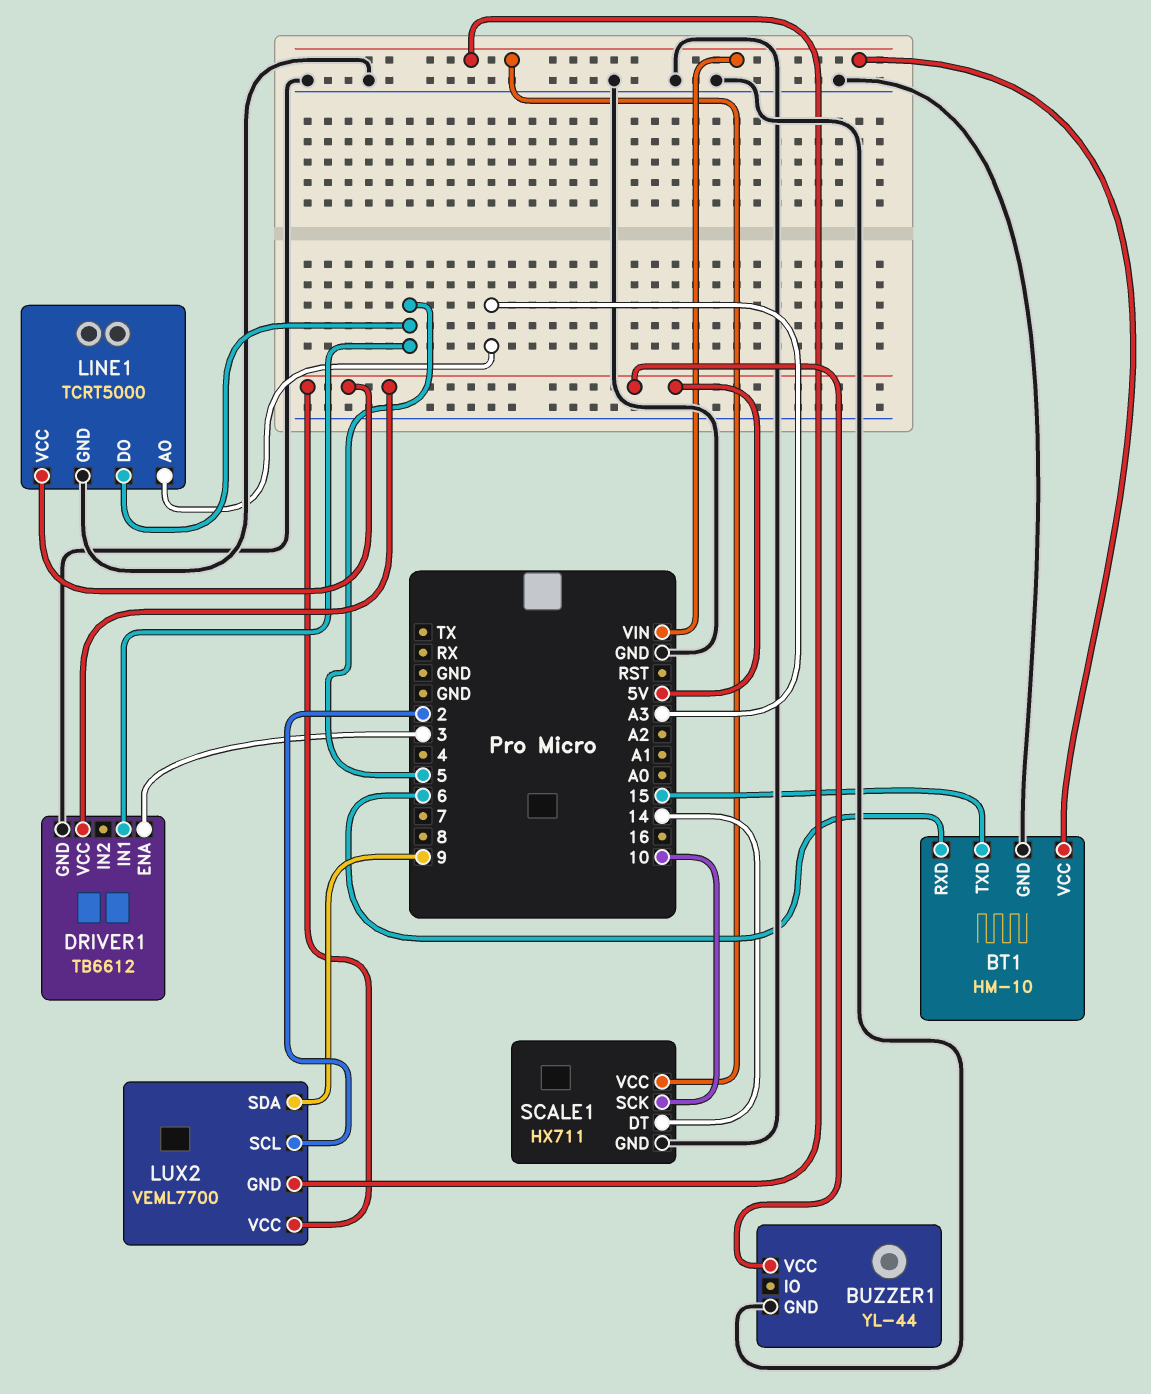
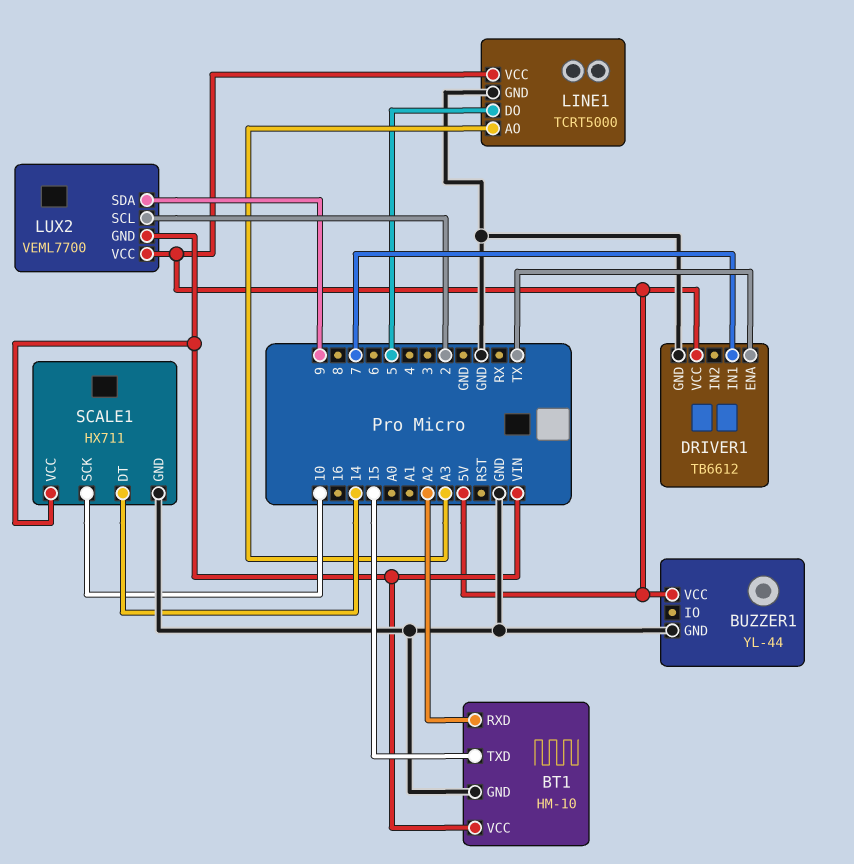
BT1 pin RXD: 6 -> A2
DRIVER1 pin ENA: 3 -> TX
DRIVER1 pin IN1: 5 -> 7

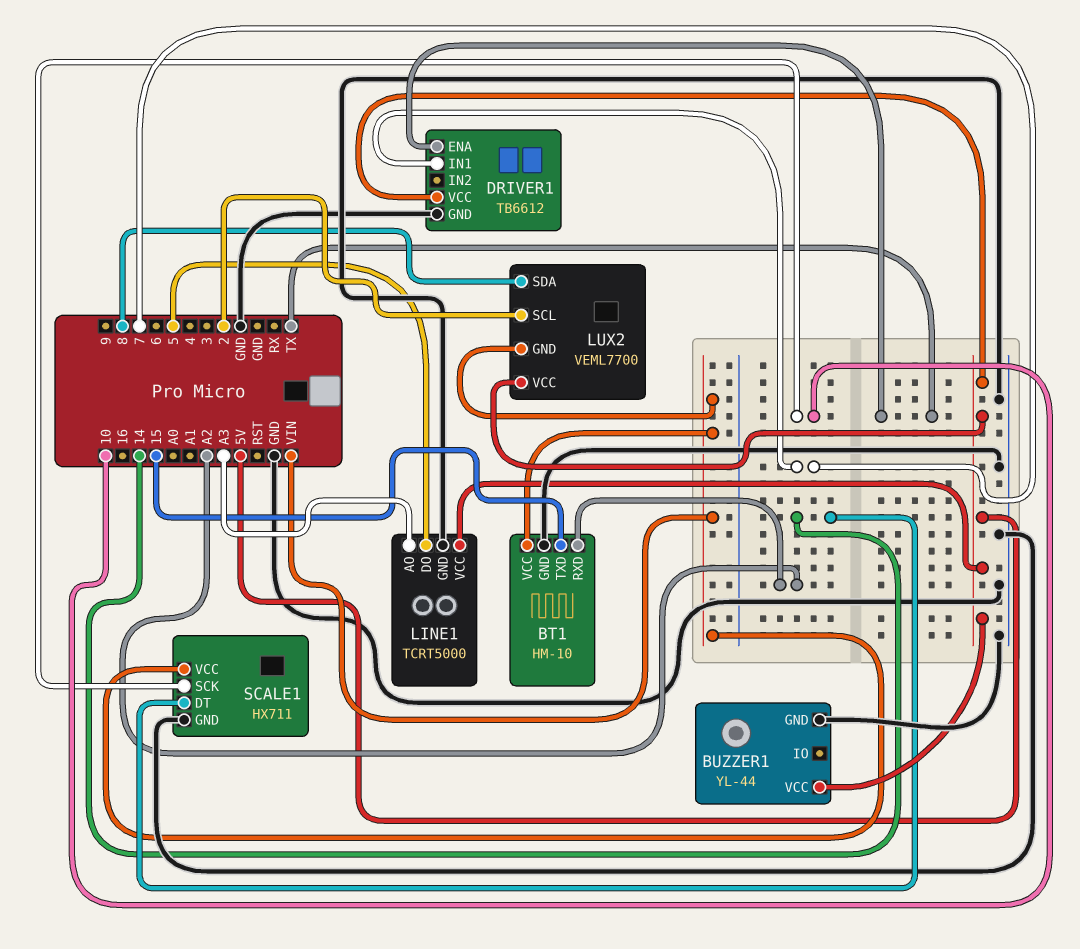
LUX2 pin SDA: 9 -> 8

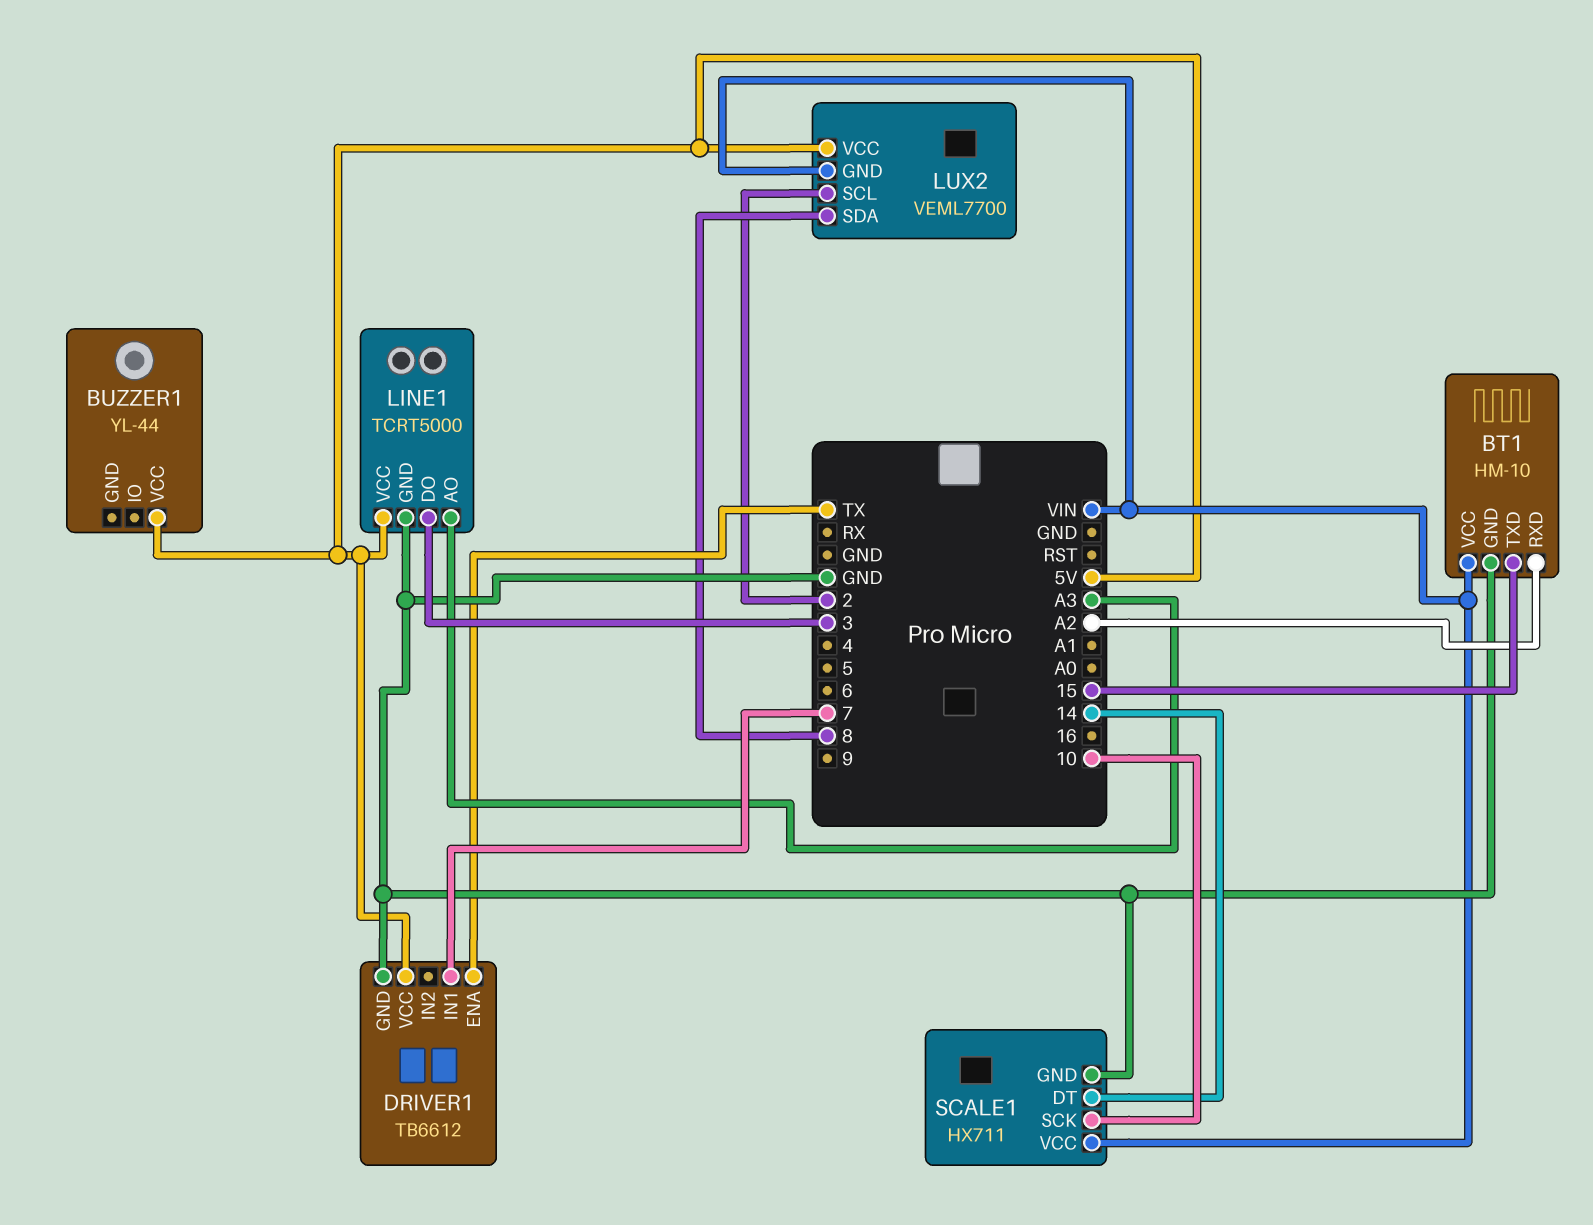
BUZZER1 pin GND: GND -> none
LINE1 pin DO: 5 -> 3

